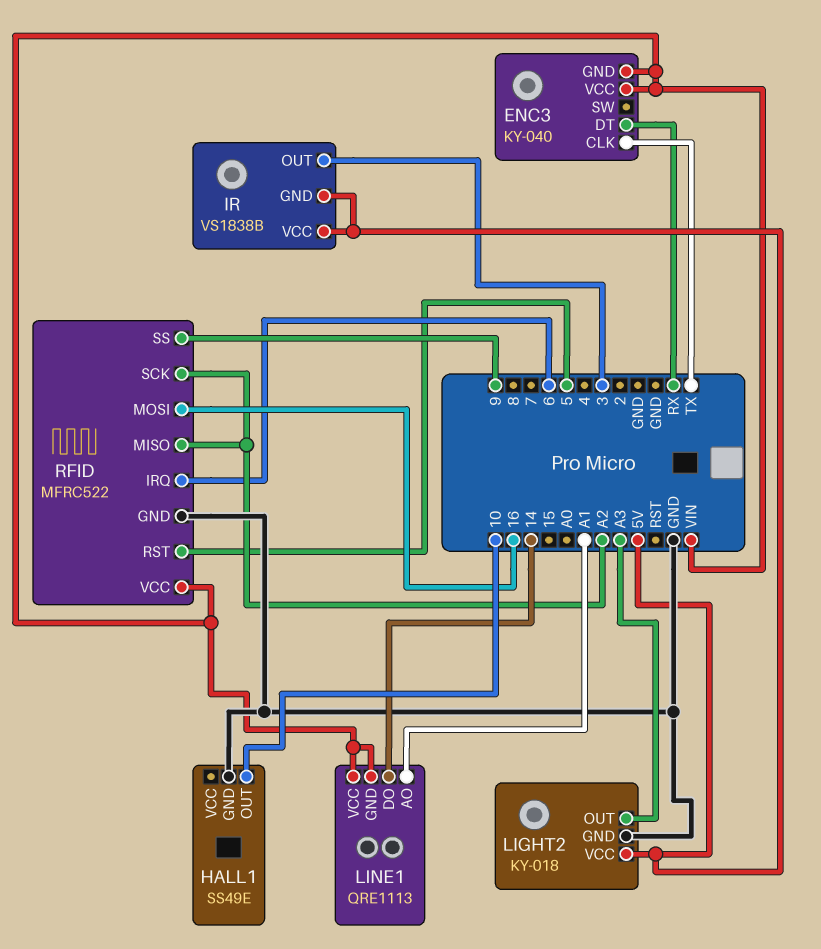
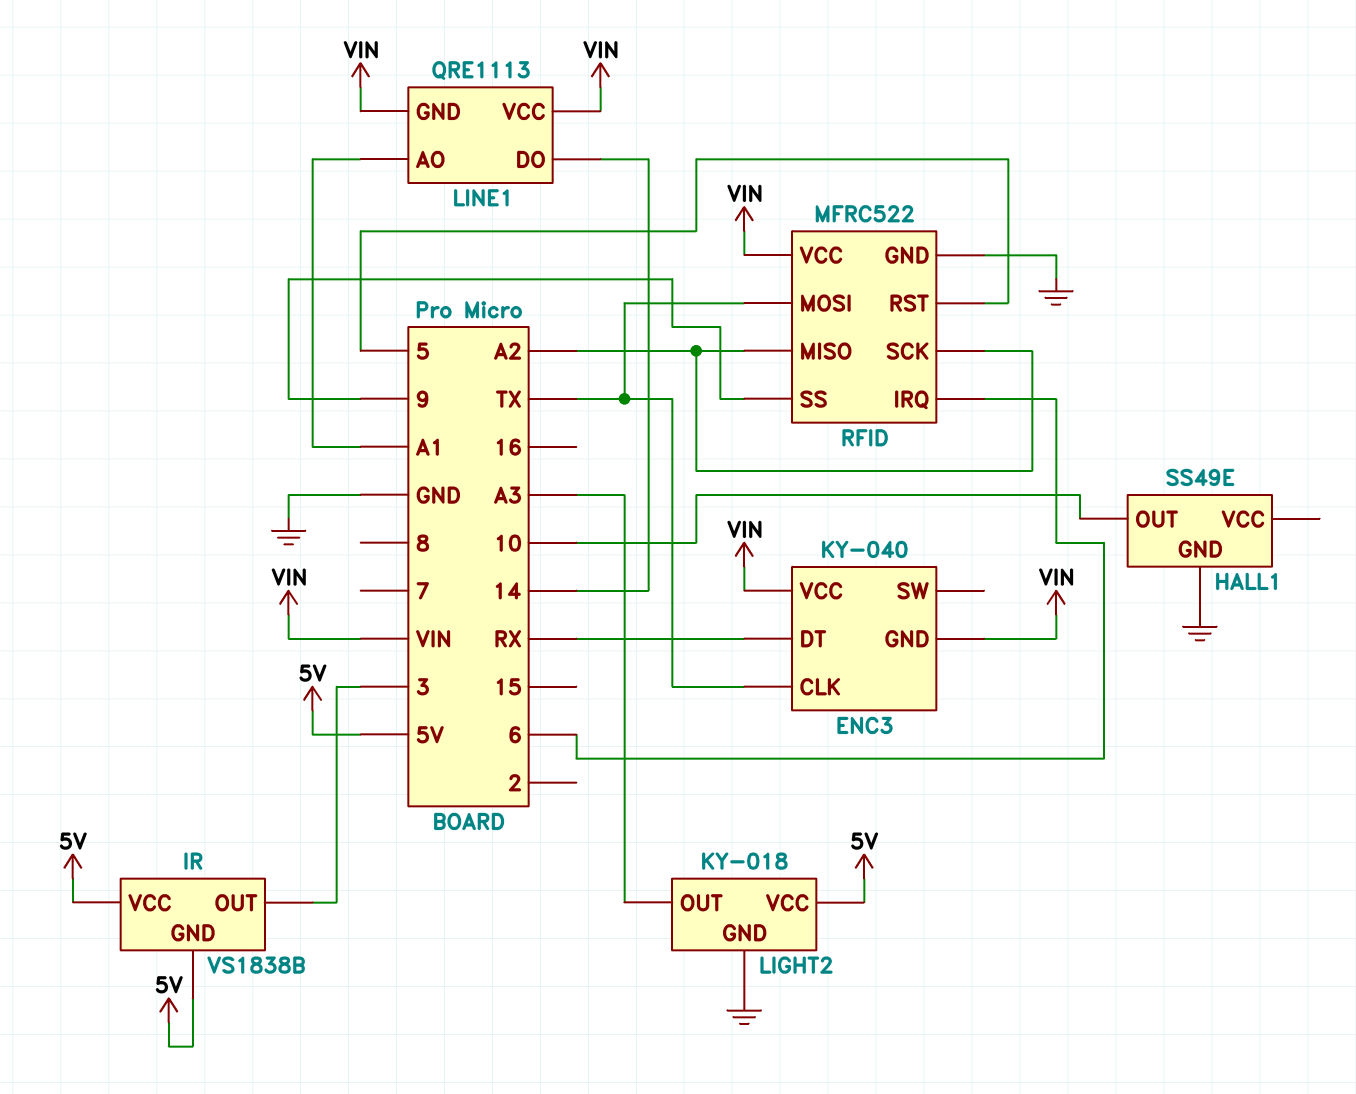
RFID pin MOSI: 16 -> TX

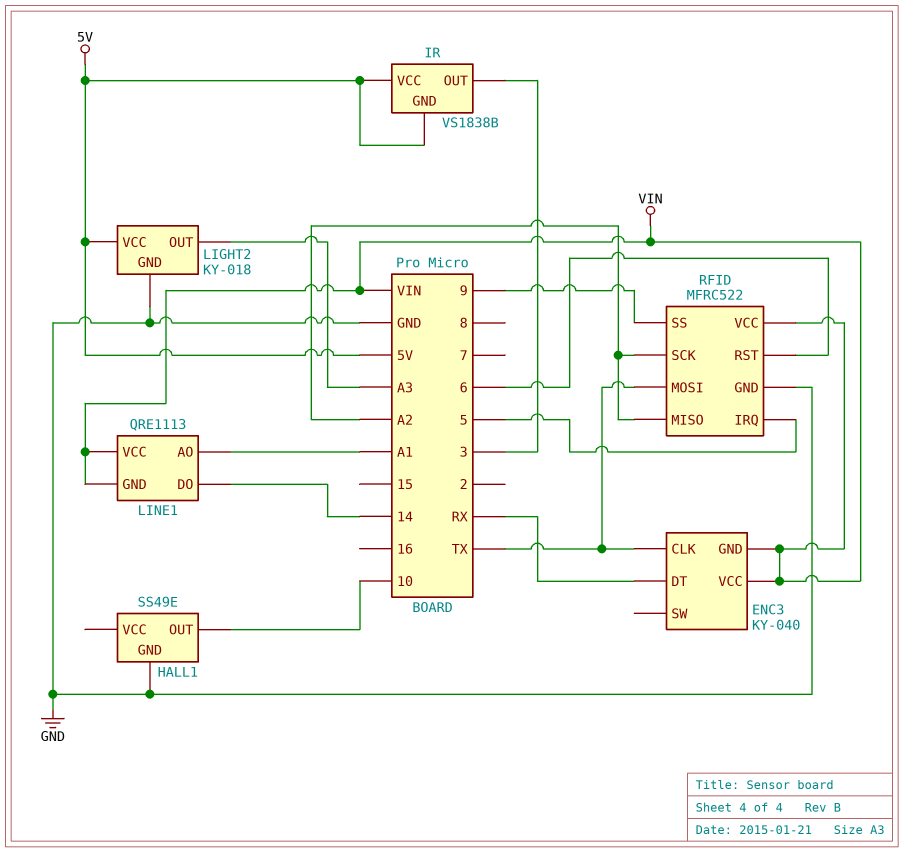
RFID pin IRQ: 6 -> 5
RFID pin RST: 5 -> 6

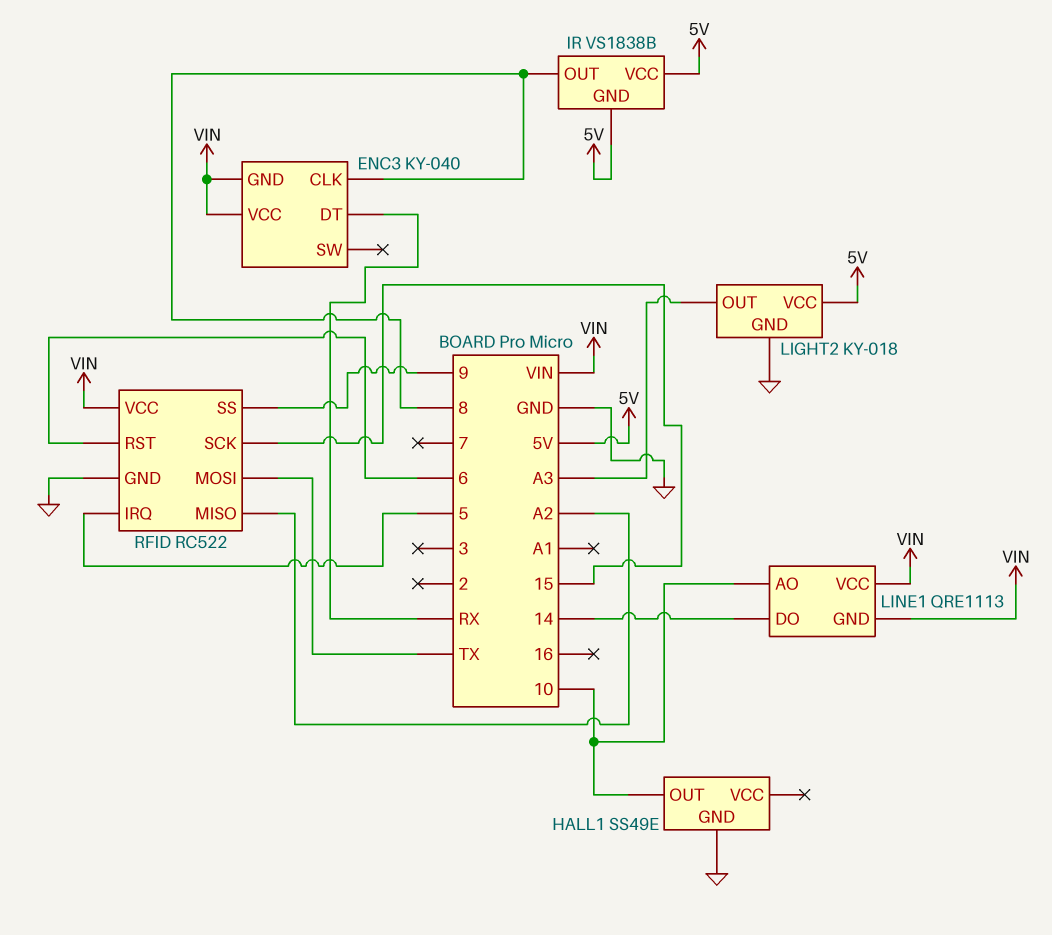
ENC3 pin CLK: TX -> 8
IR pin OUT: 3 -> 8
LINE1 pin AO: A1 -> 10
RFID: MFRC522 -> RC522
RFID pin SCK: A2 -> 15

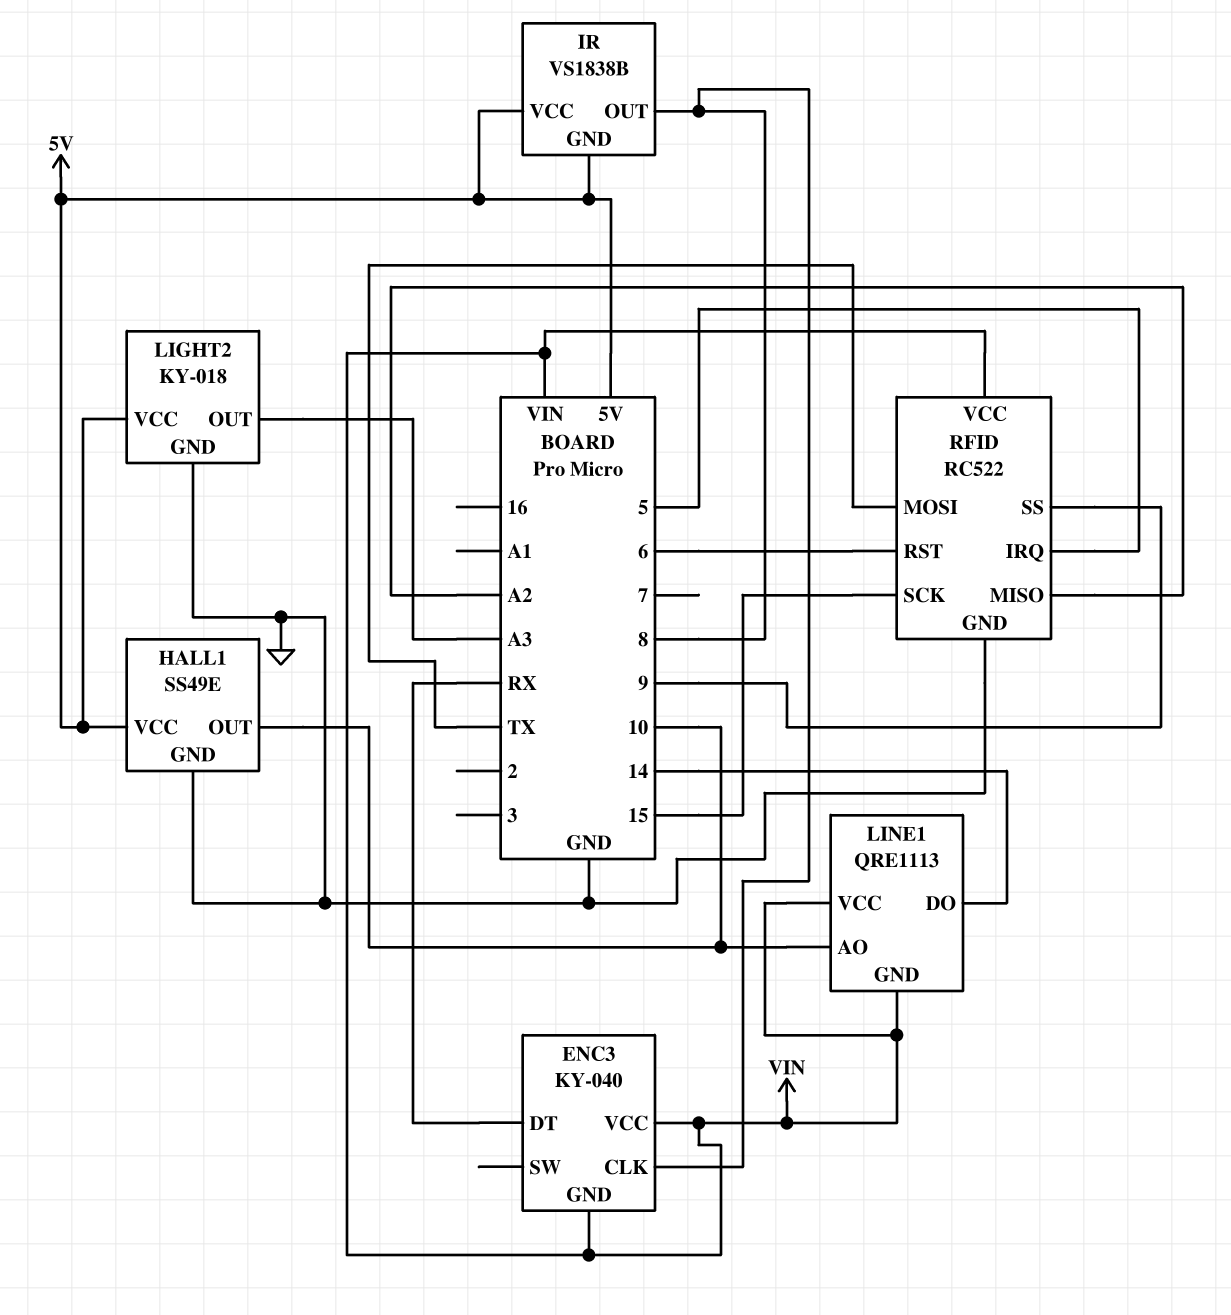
HALL1 pin VCC: none -> 5V

